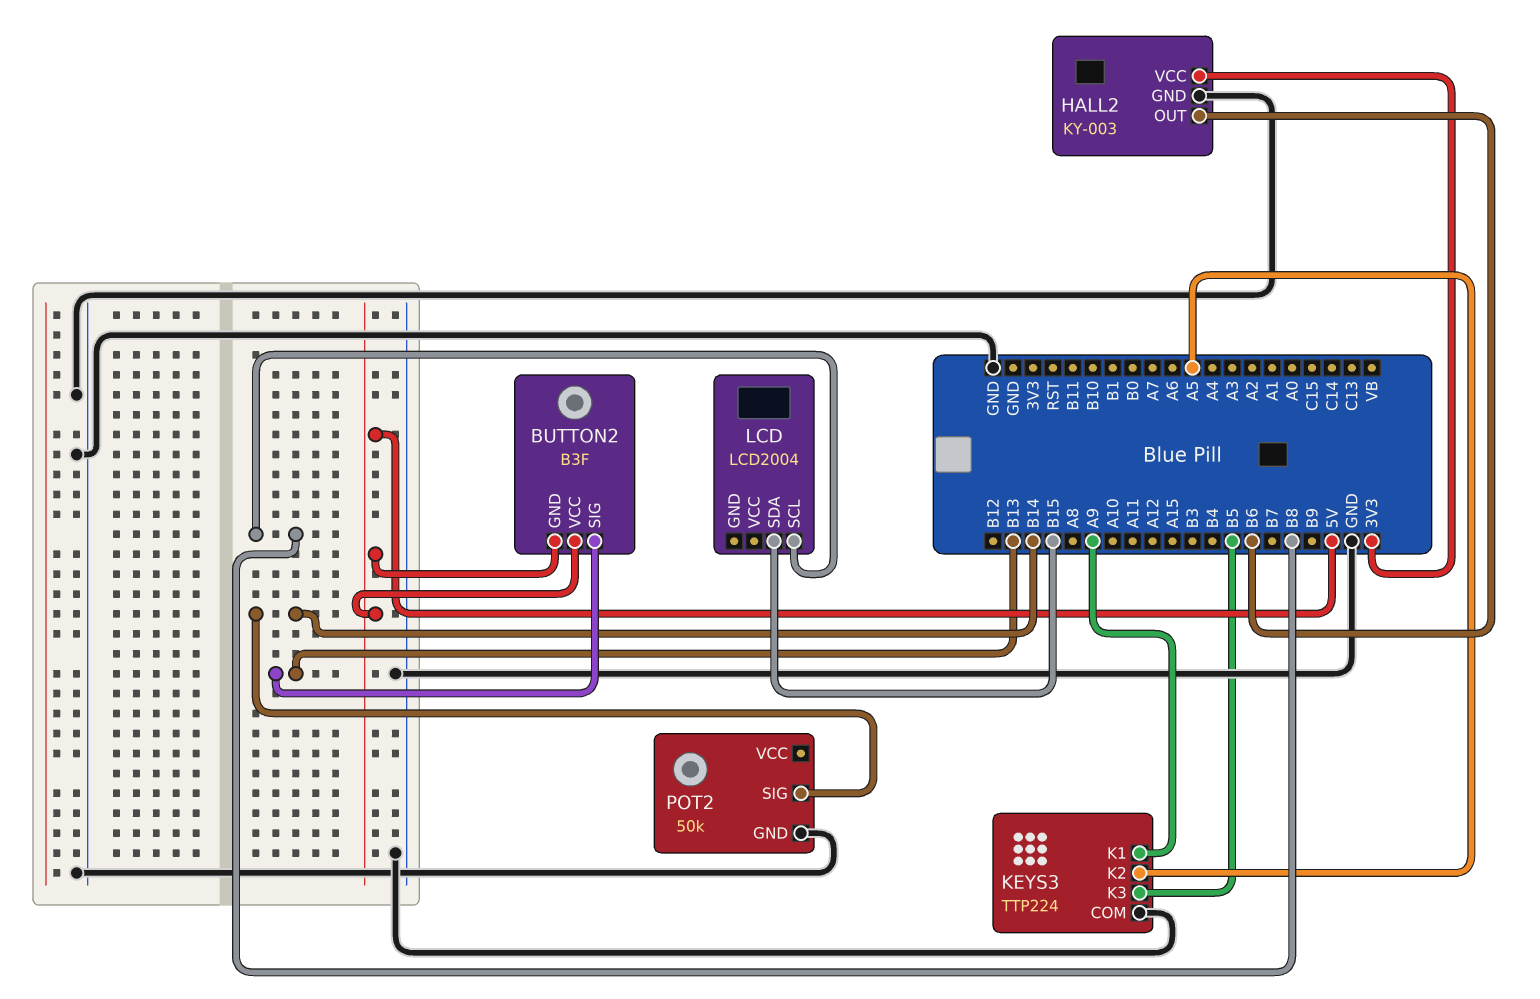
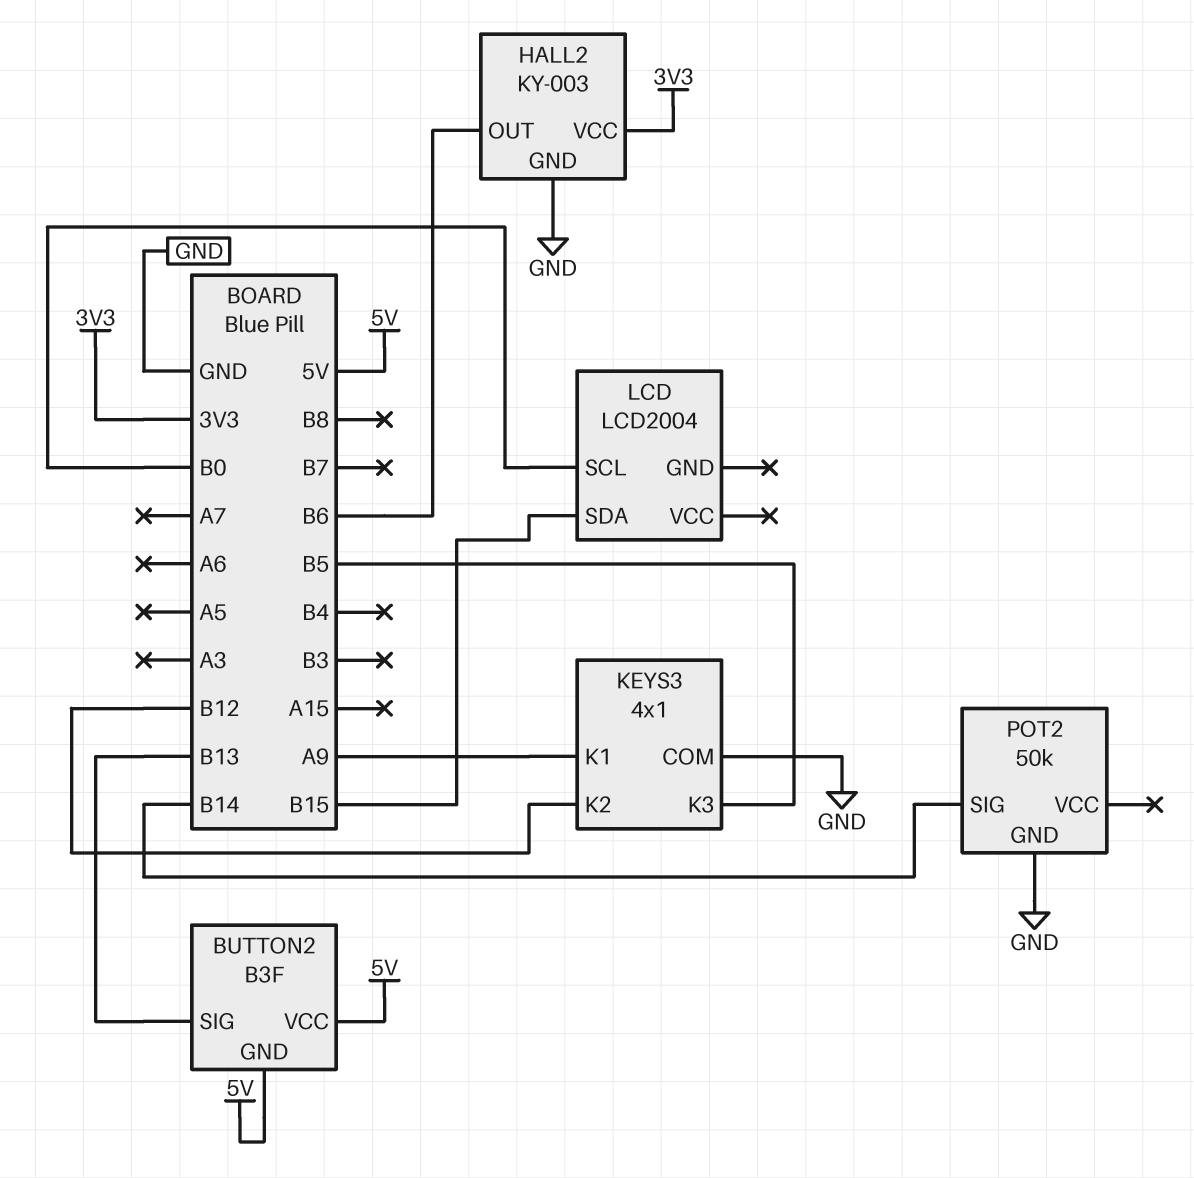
KEYS3: TTP224 -> 4x1
KEYS3 pin K2: A5 -> B12
LCD pin SCL: B8 -> B0

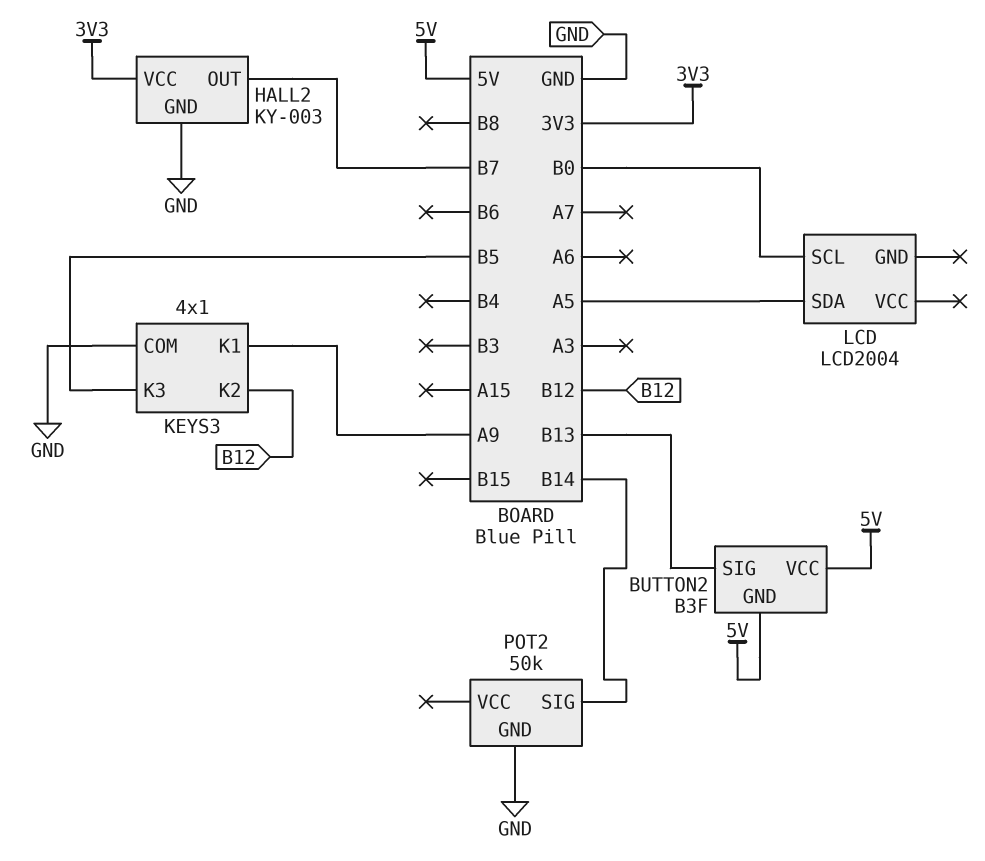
HALL2 pin OUT: B6 -> B7
LCD pin SDA: B15 -> A5

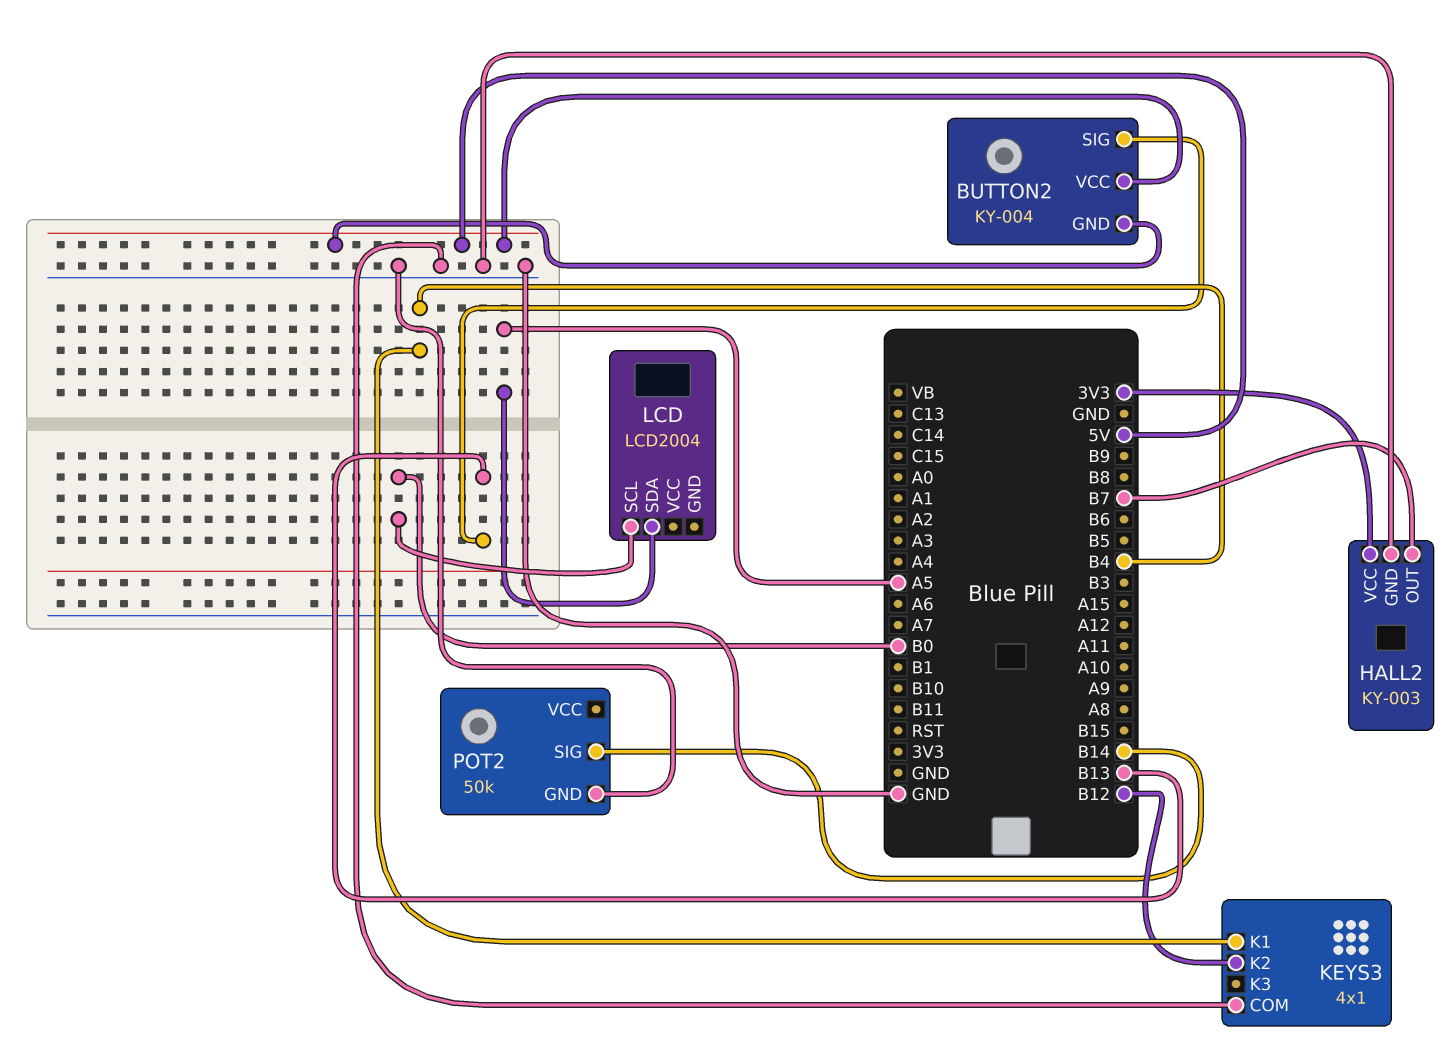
BUTTON2: B3F -> KY-004
KEYS3 pin K1: A9 -> B4
KEYS3 pin K3: B5 -> none

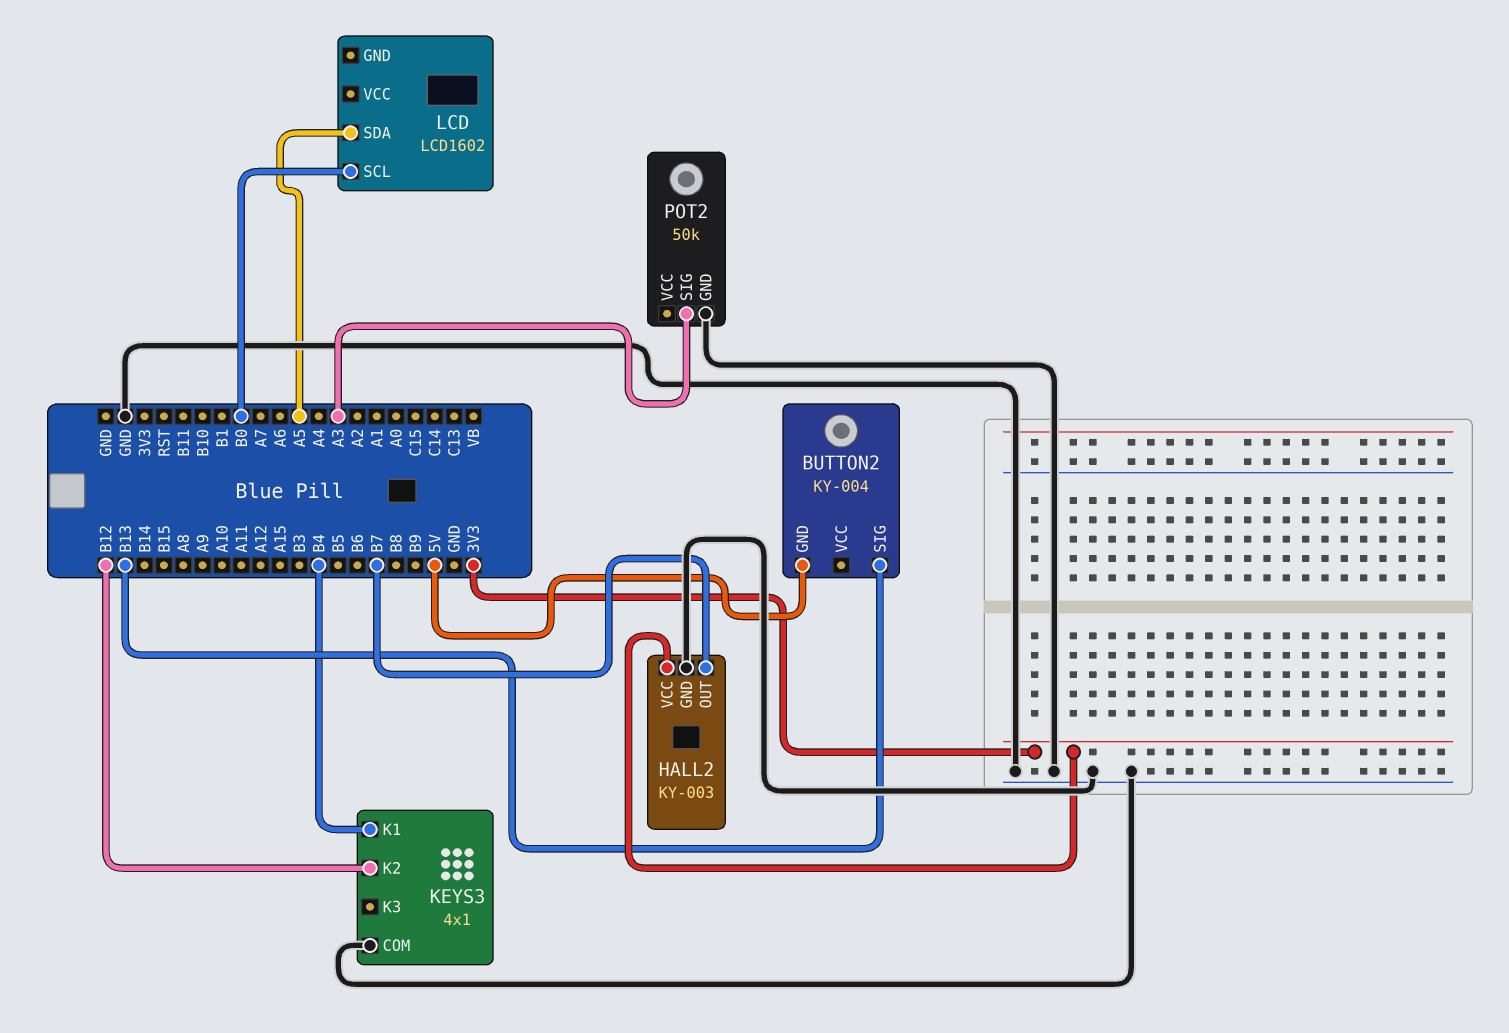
BUTTON2 pin VCC: 5V -> none
LCD: LCD2004 -> LCD1602
POT2 pin SIG: B14 -> A3

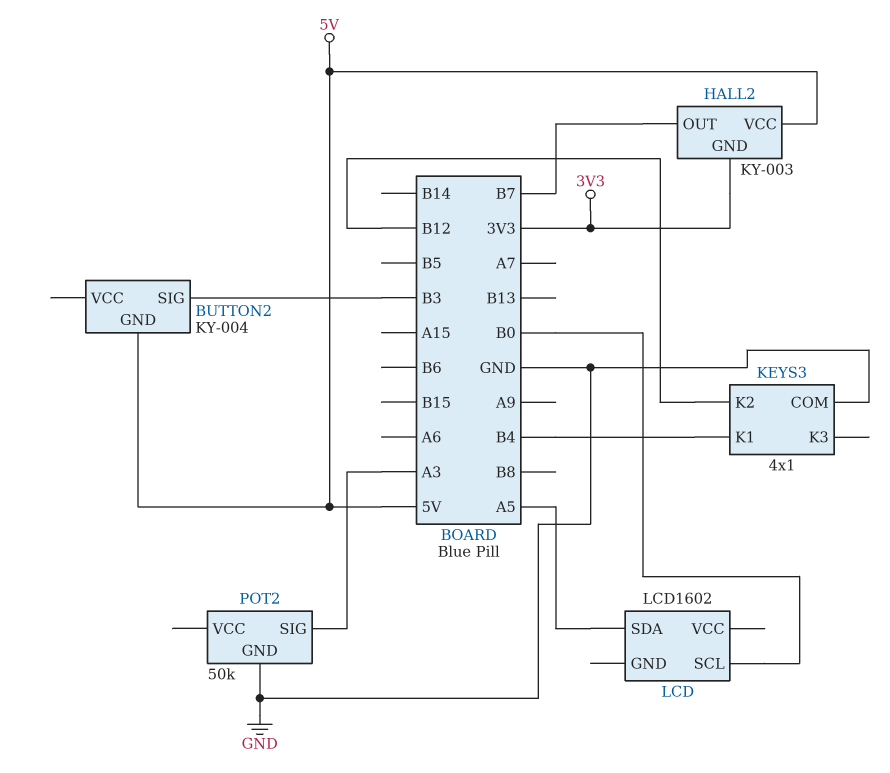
BUTTON2 pin SIG: B13 -> B3
HALL2 pin GND: GND -> 3V3
HALL2 pin VCC: 3V3 -> 5V

